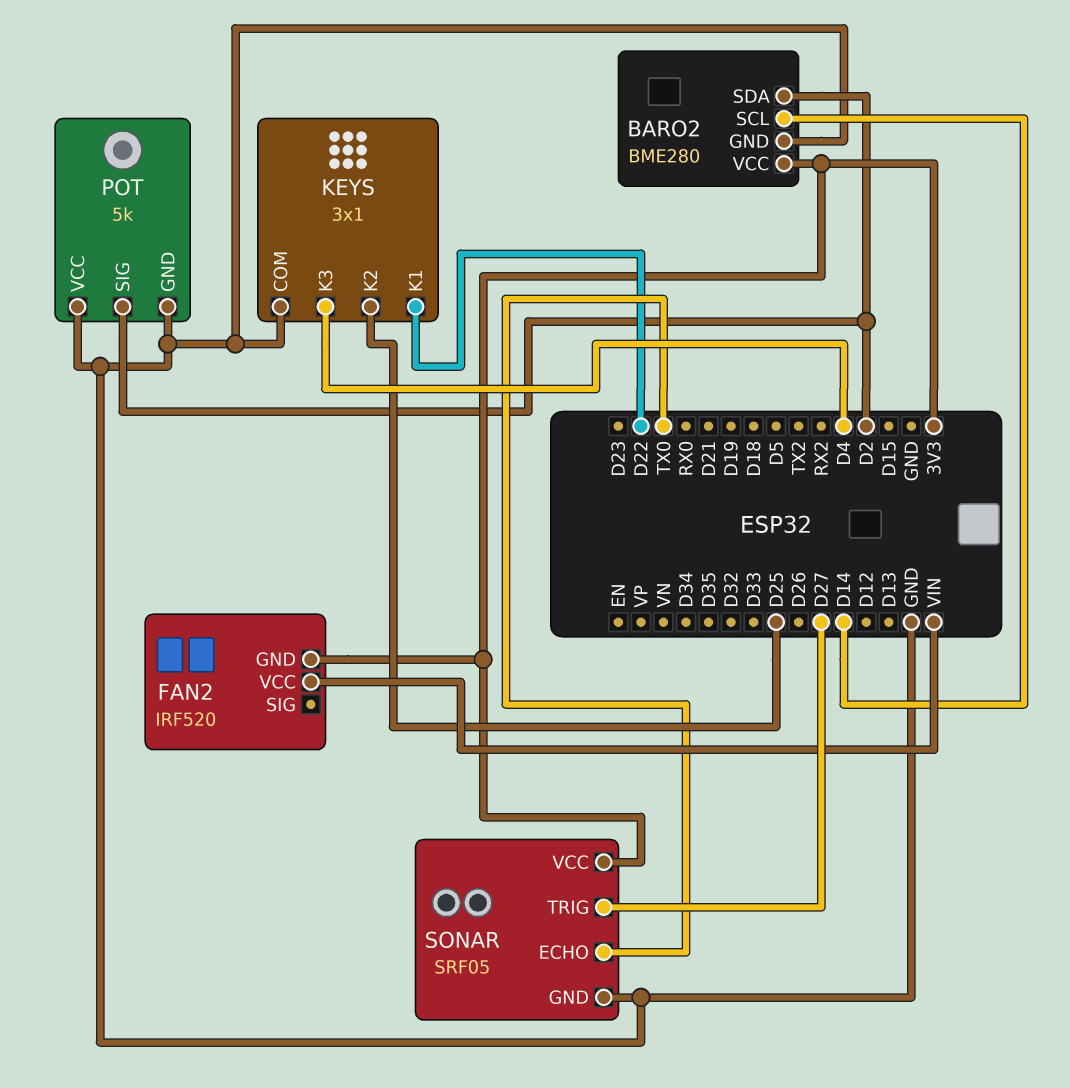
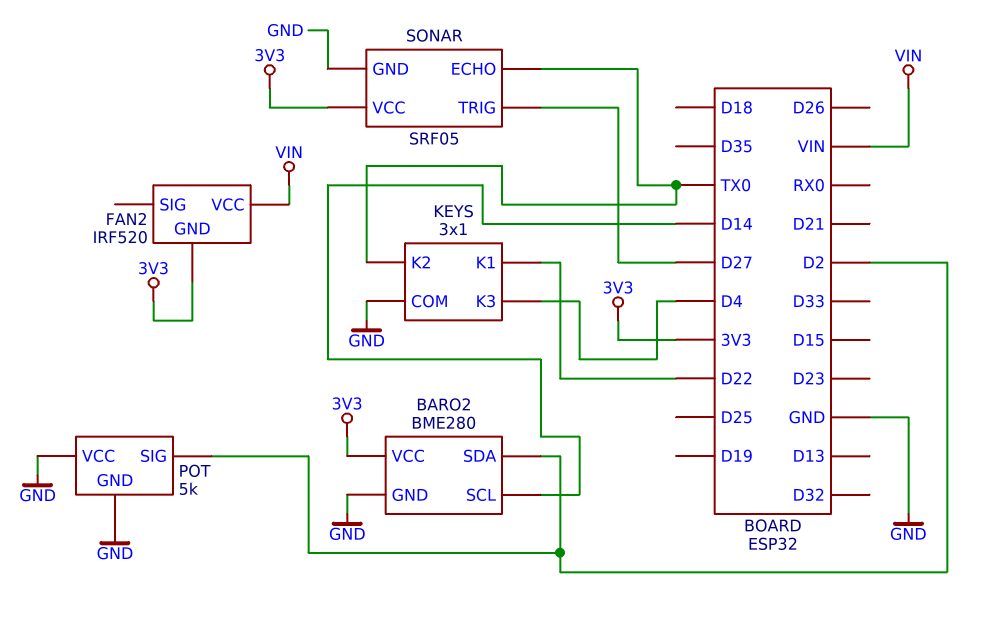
KEYS pin K2: D25 -> TX0

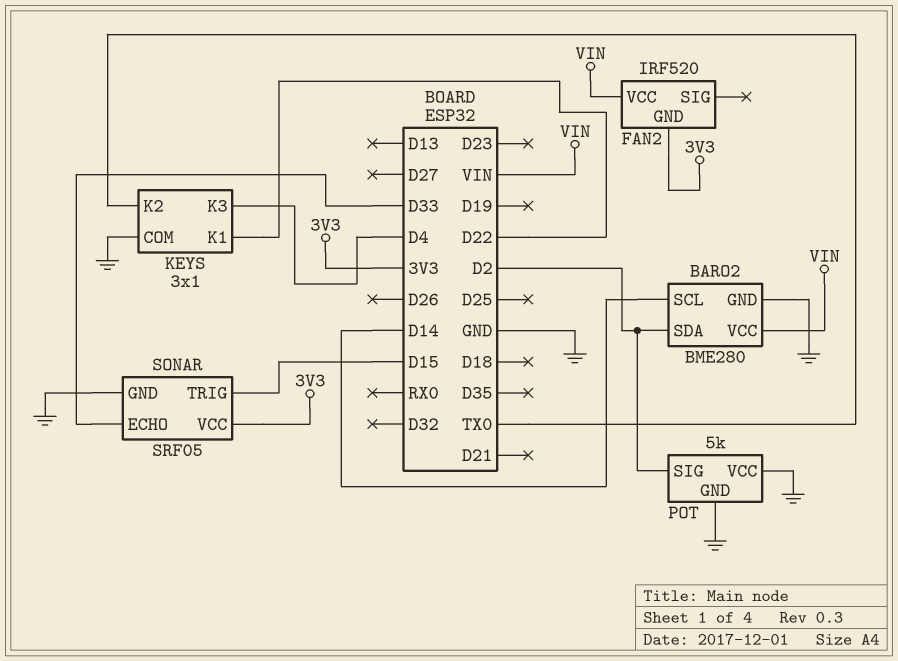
BARO2 pin VCC: 3V3 -> VIN
SONAR pin ECHO: TX0 -> D33
SONAR pin TRIG: D27 -> D15

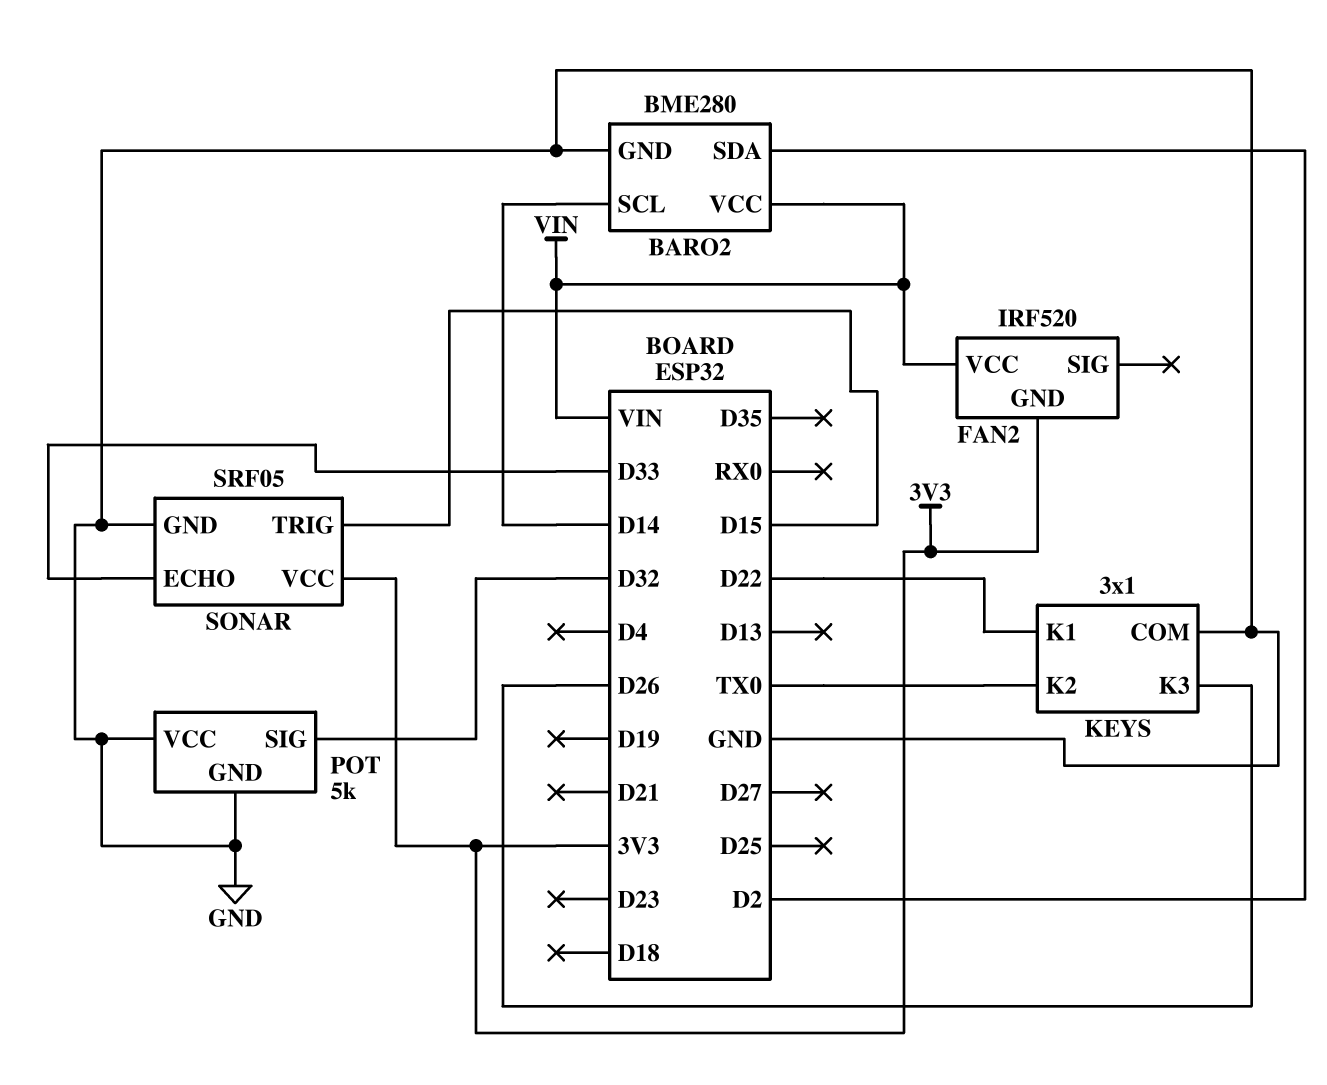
KEYS pin K3: D4 -> D26
POT pin SIG: D2 -> D32

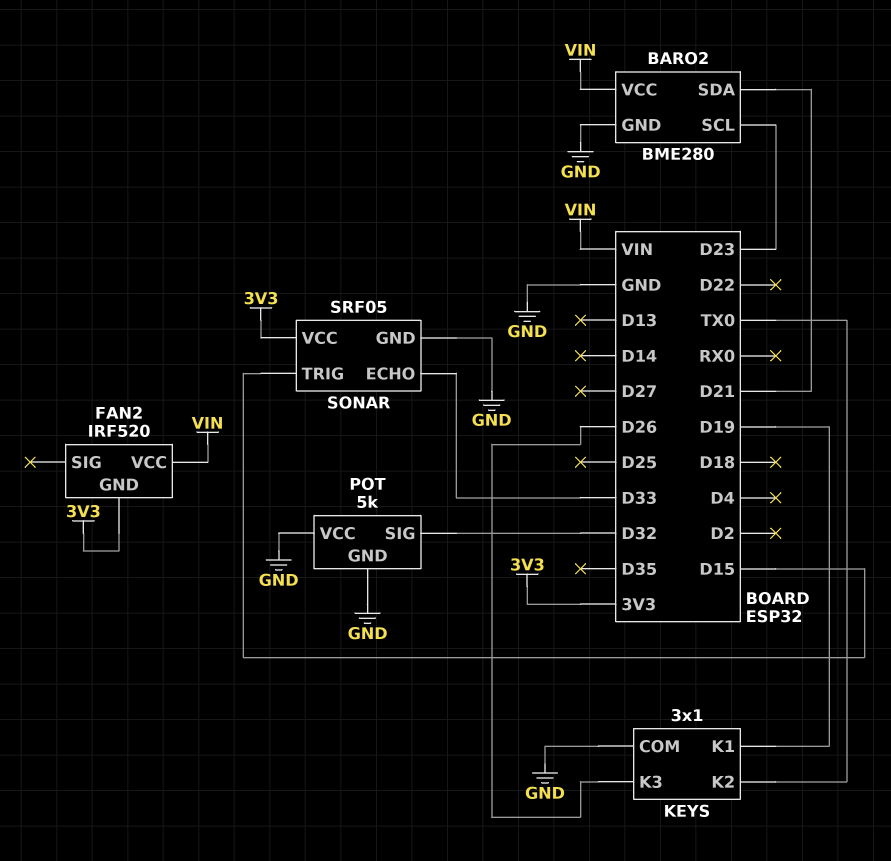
BARO2 pin SCL: D14 -> D23
BARO2 pin SDA: D2 -> D21
KEYS pin K1: D22 -> D19

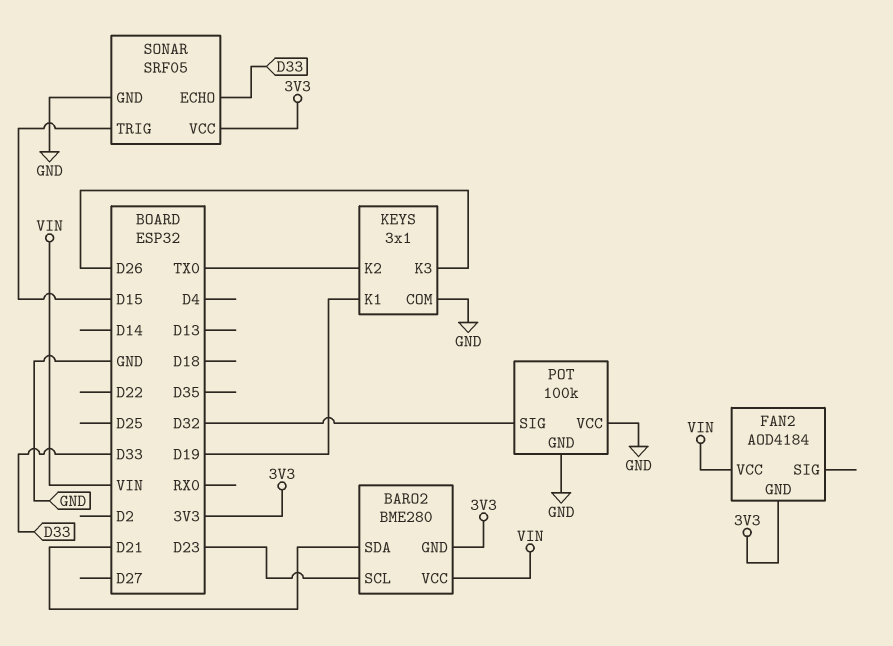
BARO2 pin GND: GND -> 3V3
FAN2: IRF520 -> AOD4184
POT: 5k -> 100k

